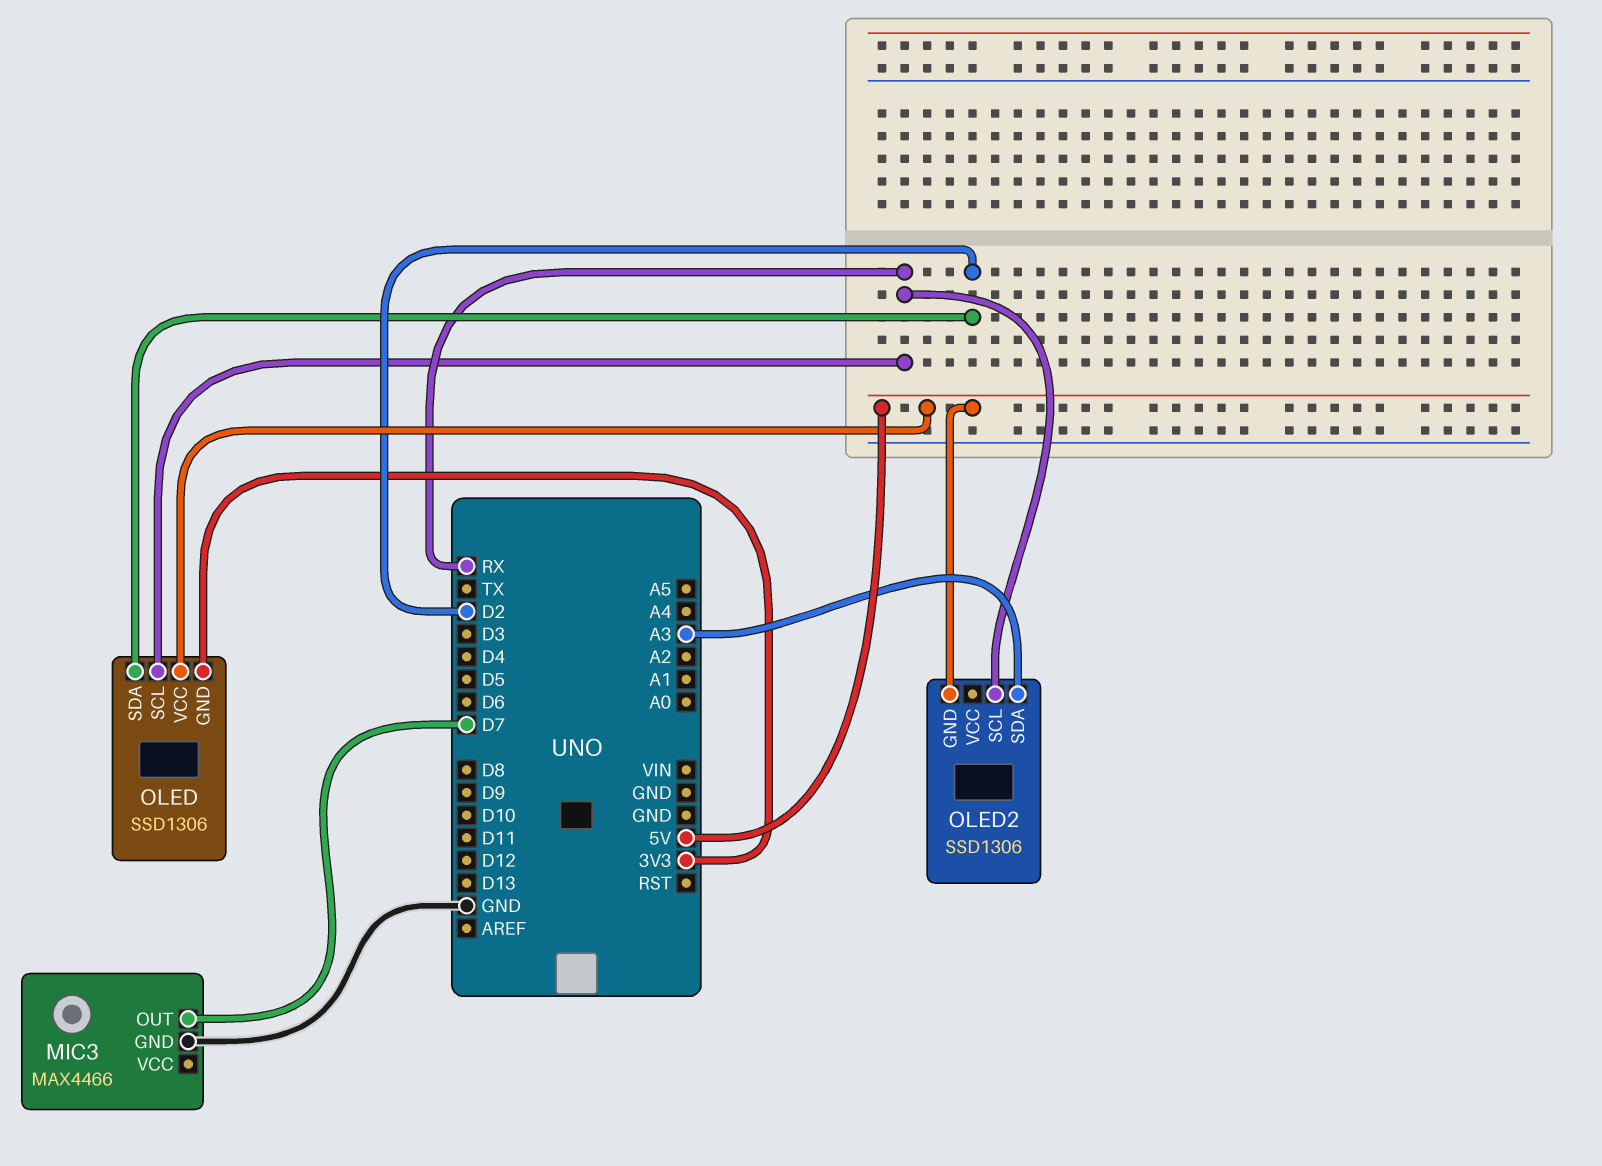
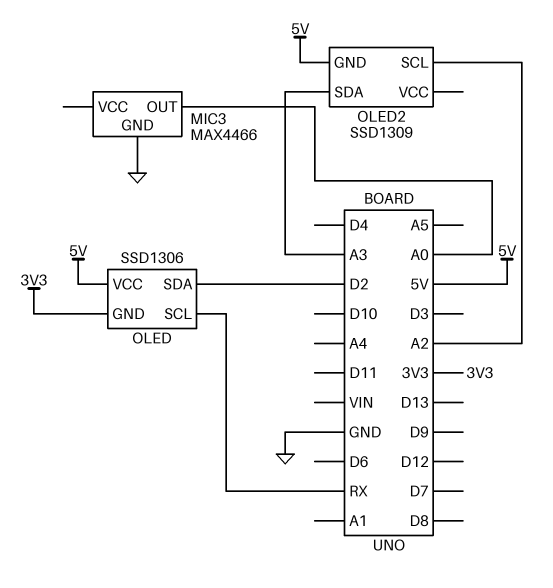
MIC3 pin OUT: D7 -> A0
OLED2: SSD1306 -> SSD1309
OLED2 pin SCL: RX -> A2

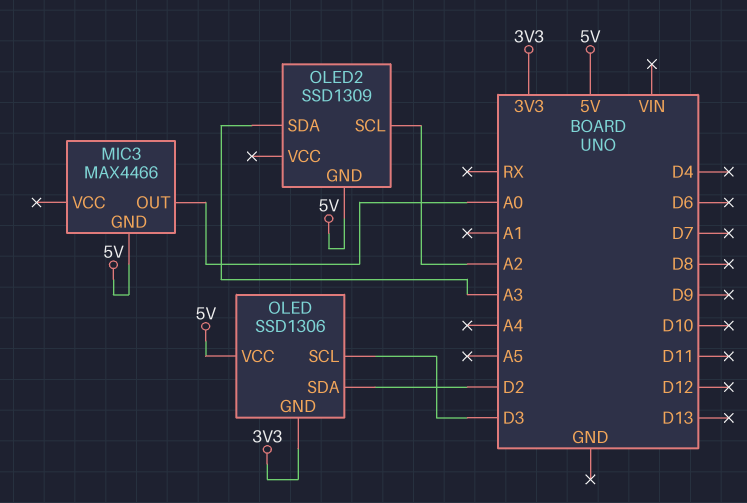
MIC3 pin GND: GND -> 5V
OLED pin SCL: RX -> D3

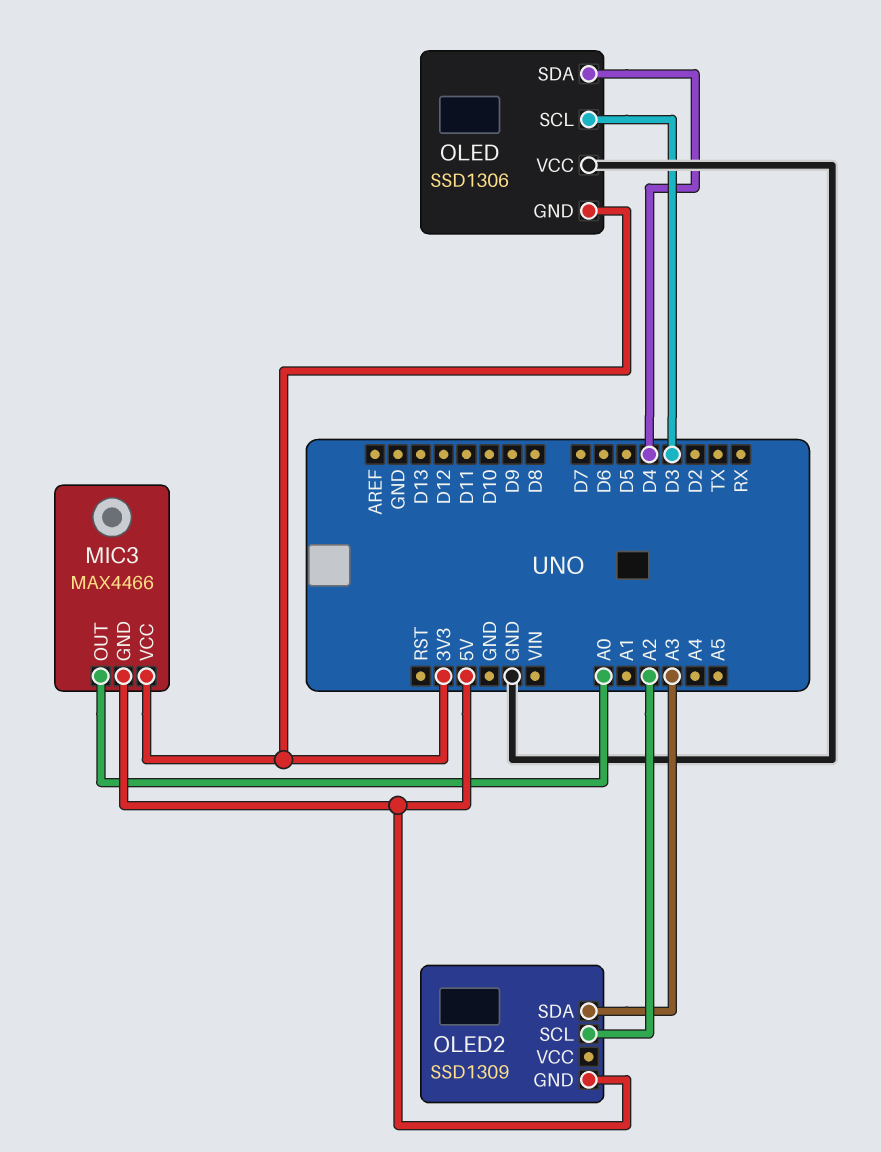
MIC3 pin VCC: none -> 3V3
OLED pin SDA: D2 -> D4
OLED pin VCC: 5V -> GND

